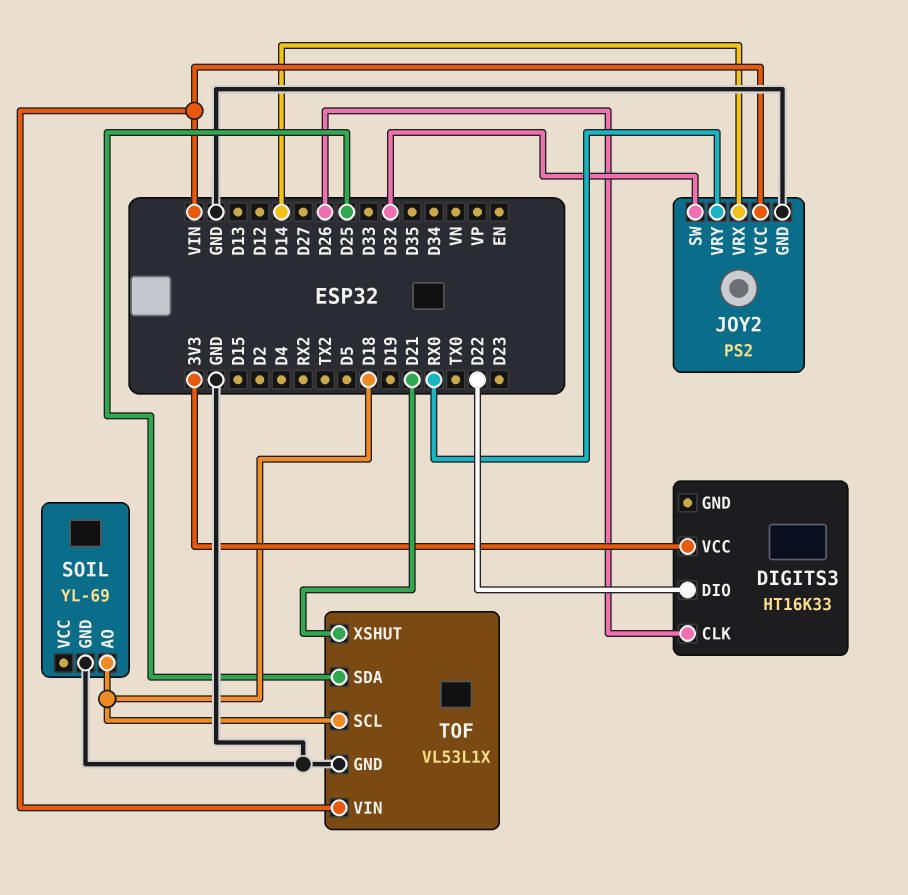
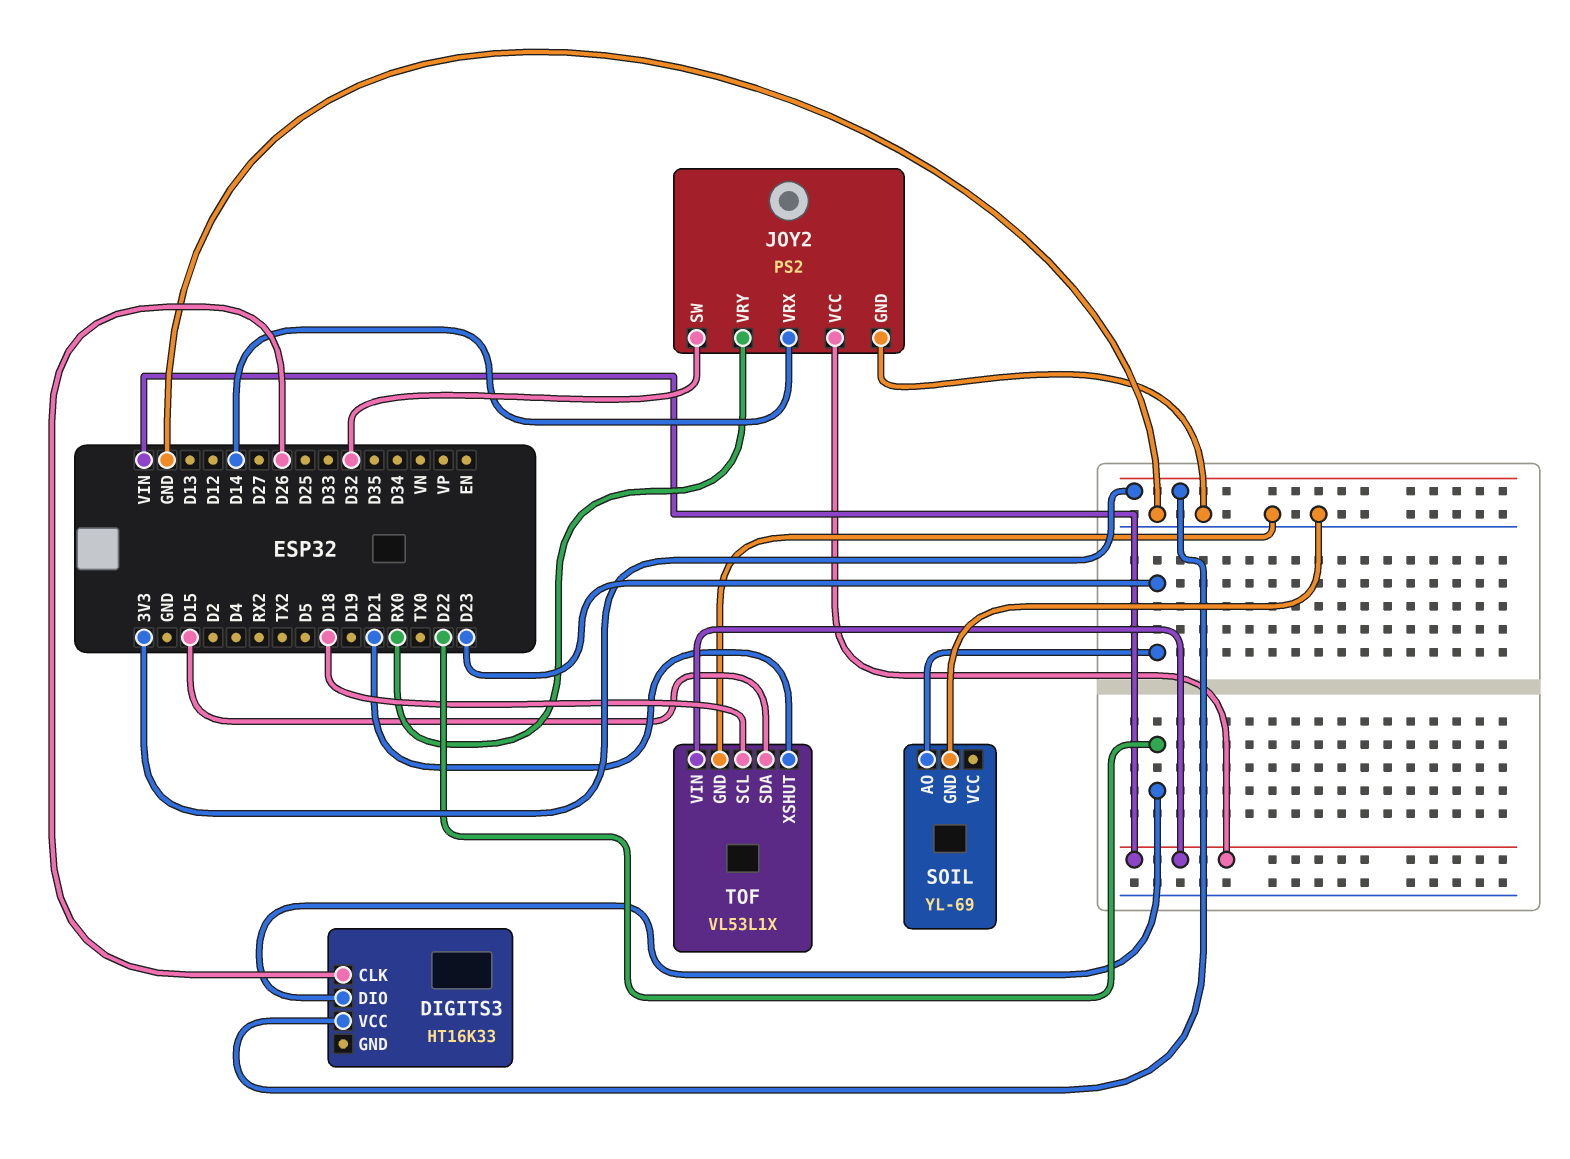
SOIL pin AO: D18 -> D23
TOF pin SDA: D25 -> D15

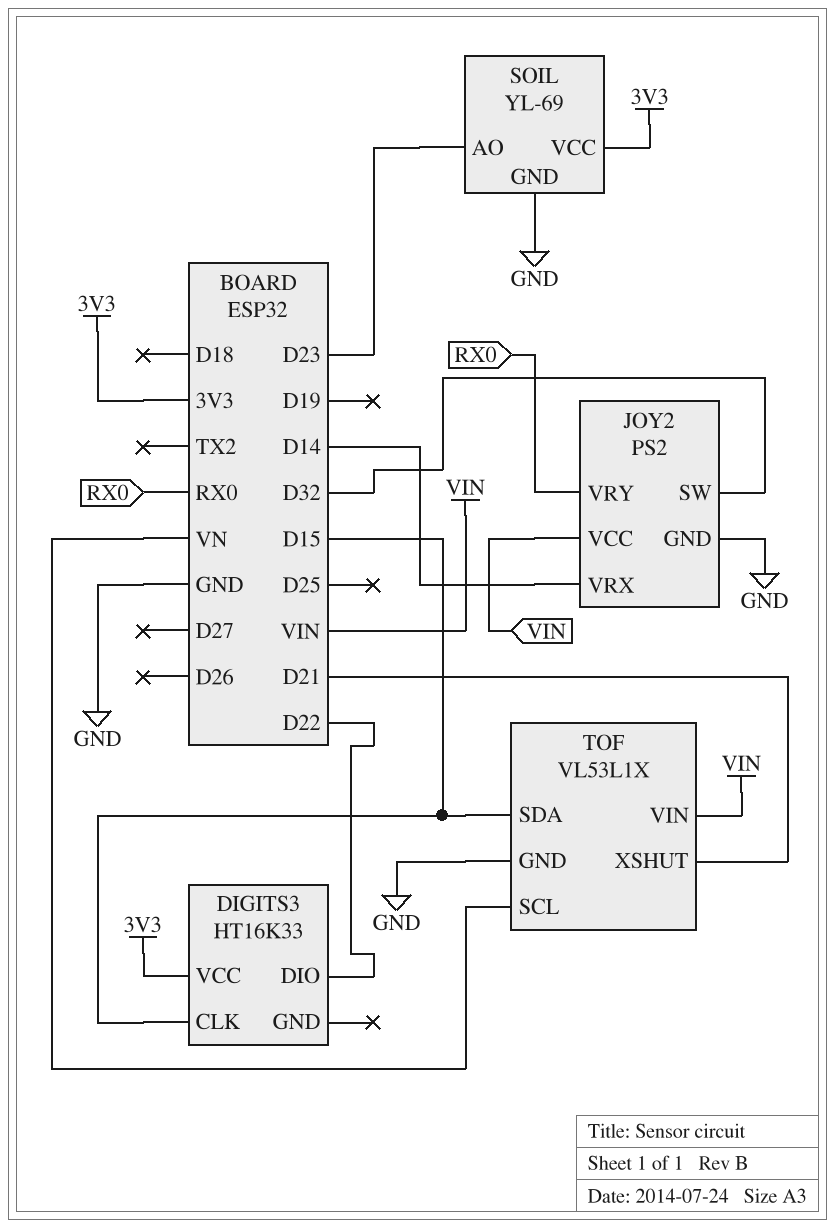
DIGITS3 pin CLK: D26 -> D15
SOIL pin VCC: none -> 3V3
TOF pin SCL: D18 -> VN

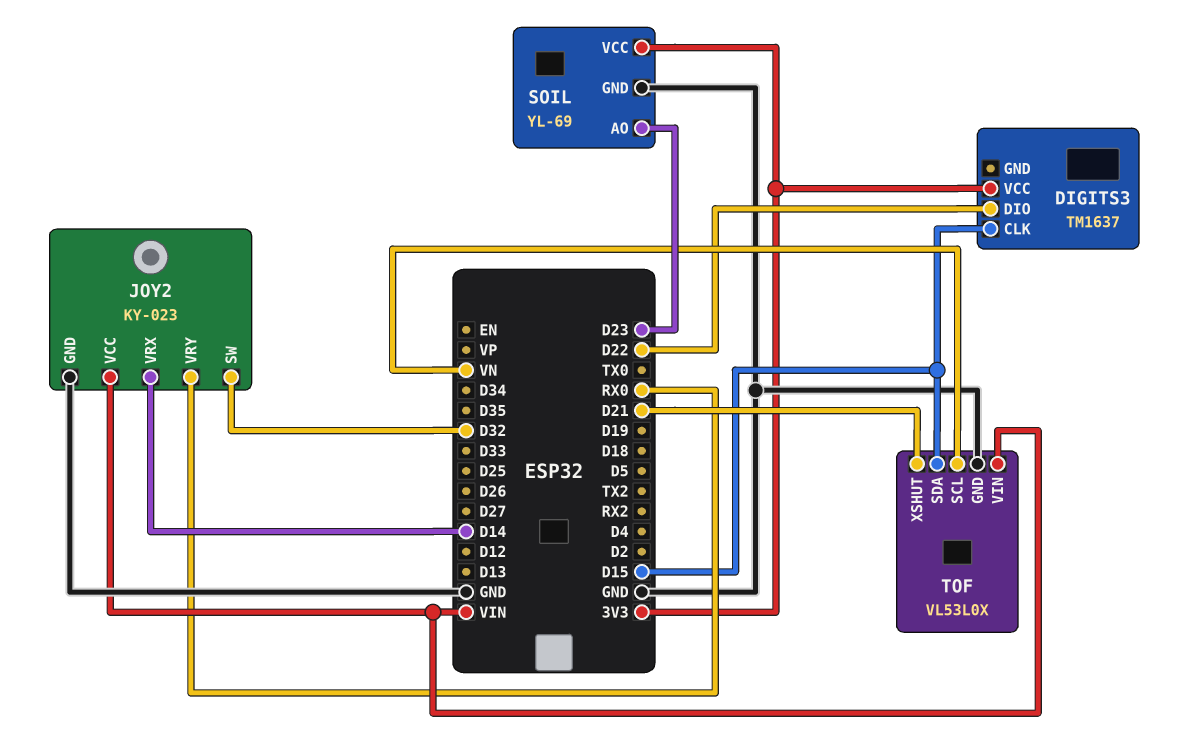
DIGITS3: HT16K33 -> TM1637
JOY2: PS2 -> KY-023
TOF: VL53L1X -> VL53L0X

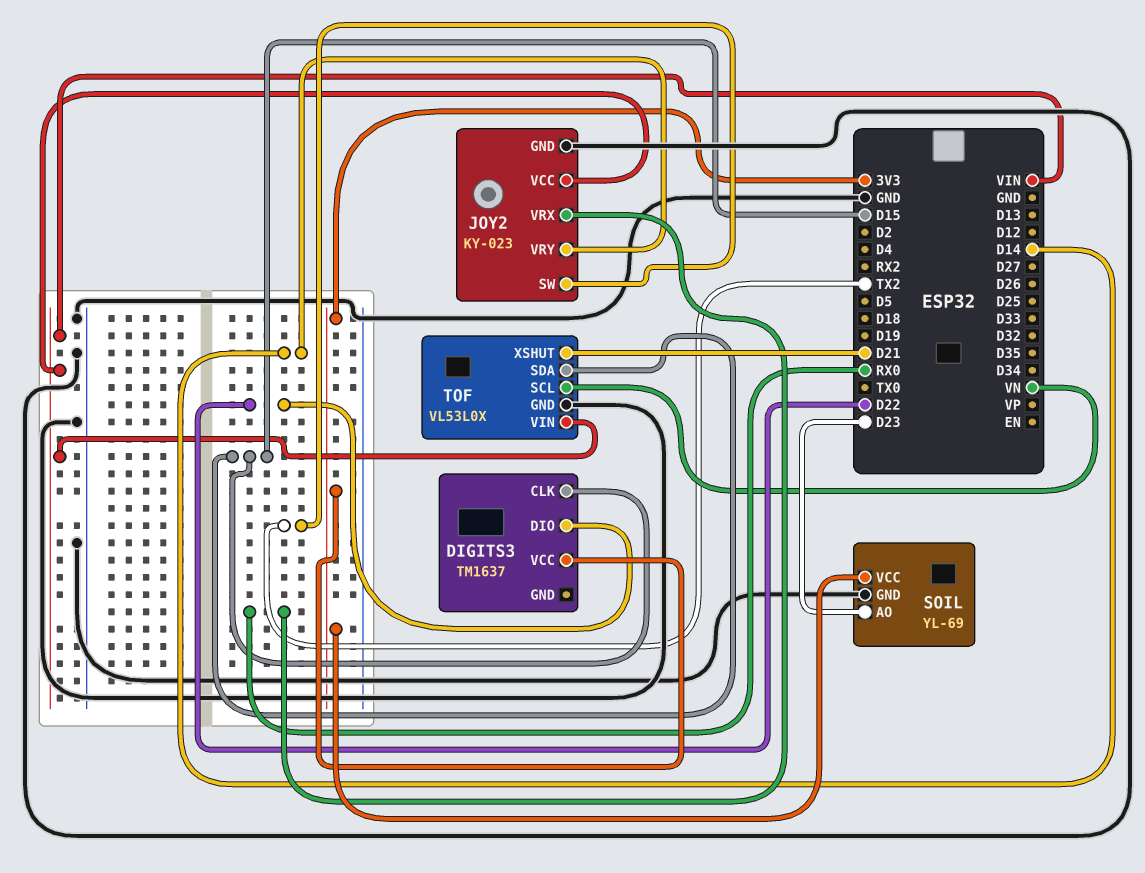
JOY2 pin SW: D32 -> TX2
JOY2 pin VRX: D14 -> RX0
JOY2 pin VRY: RX0 -> D14

